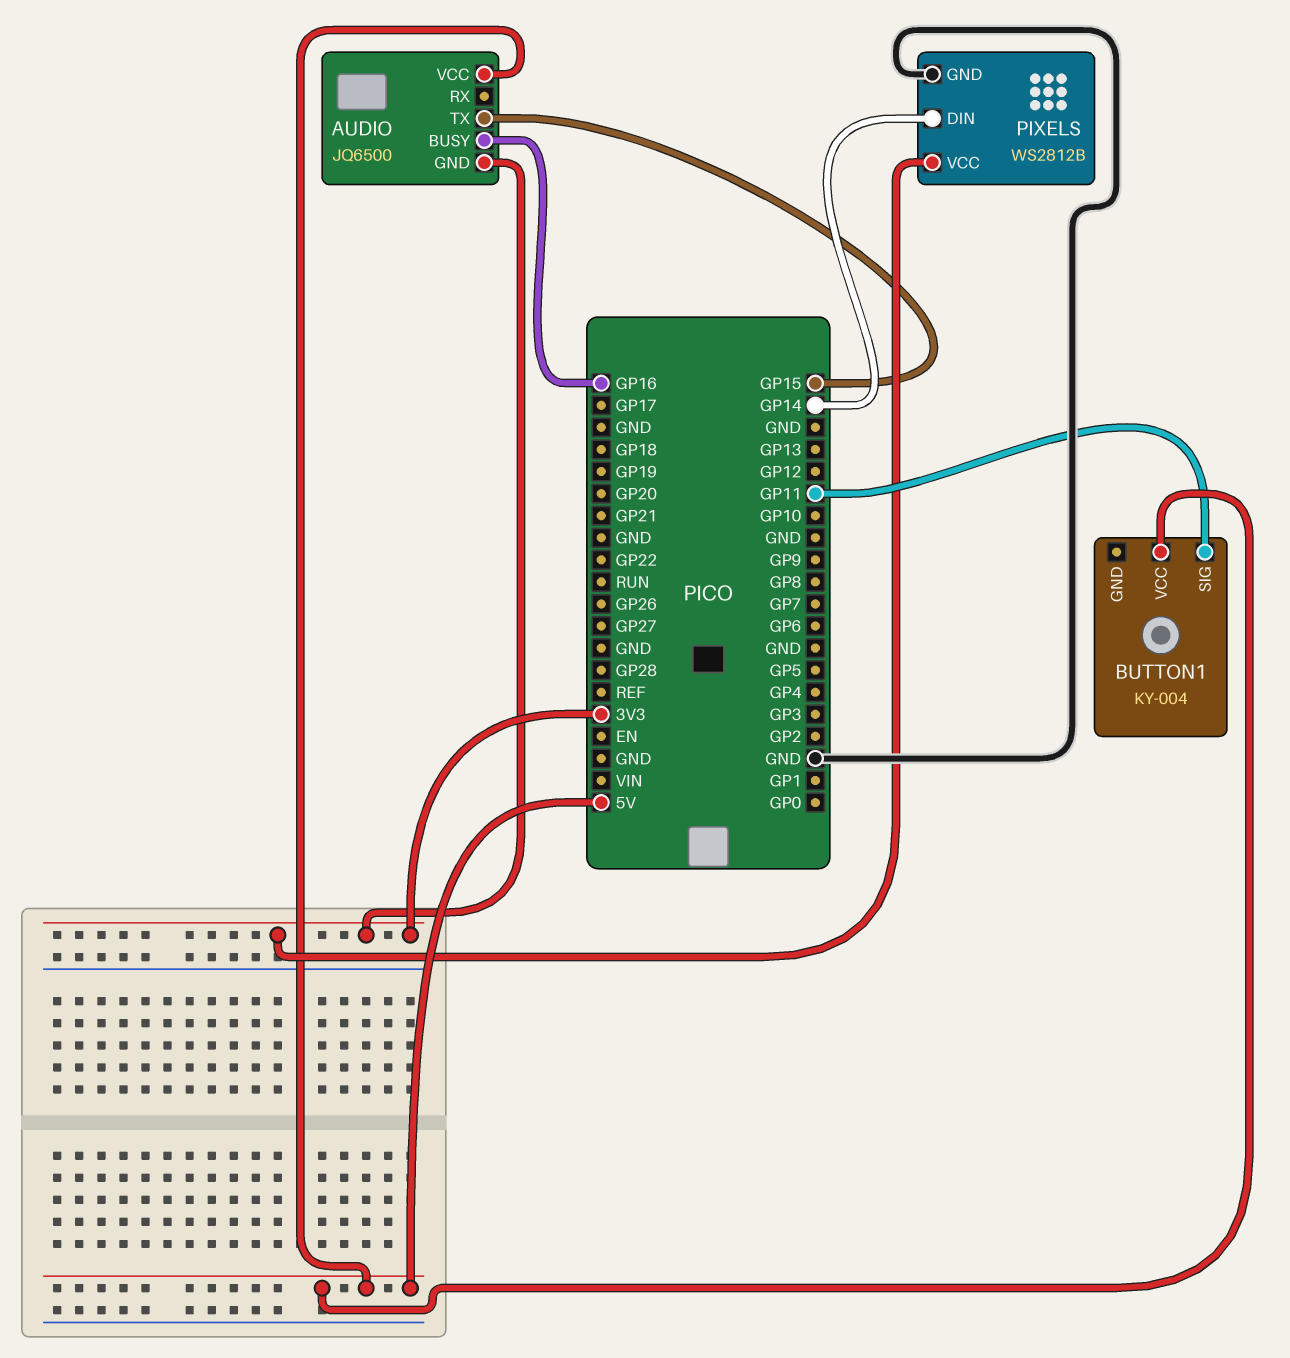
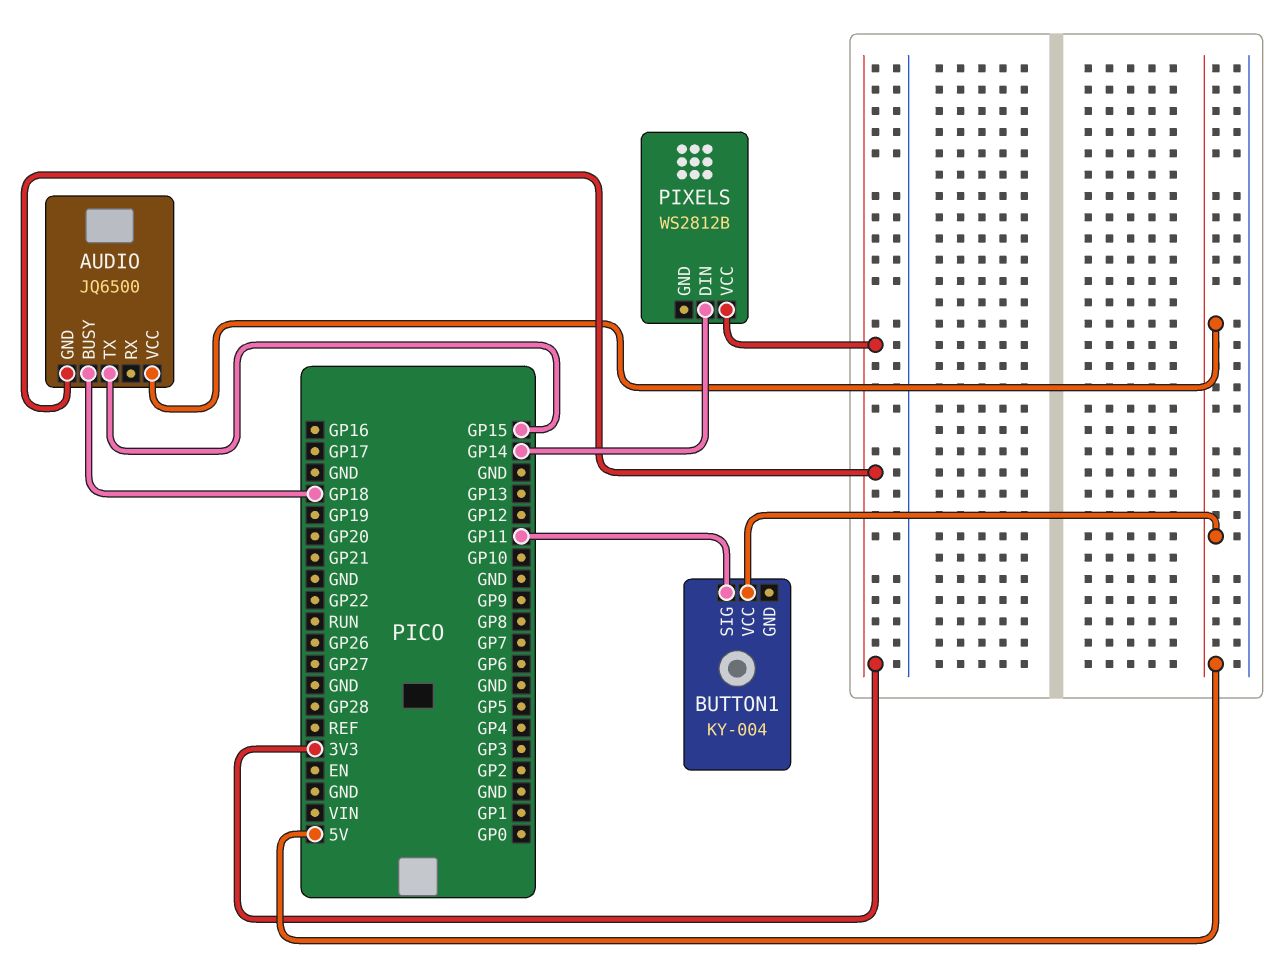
AUDIO pin BUSY: GP16 -> GP18
PIXELS pin GND: GND -> none

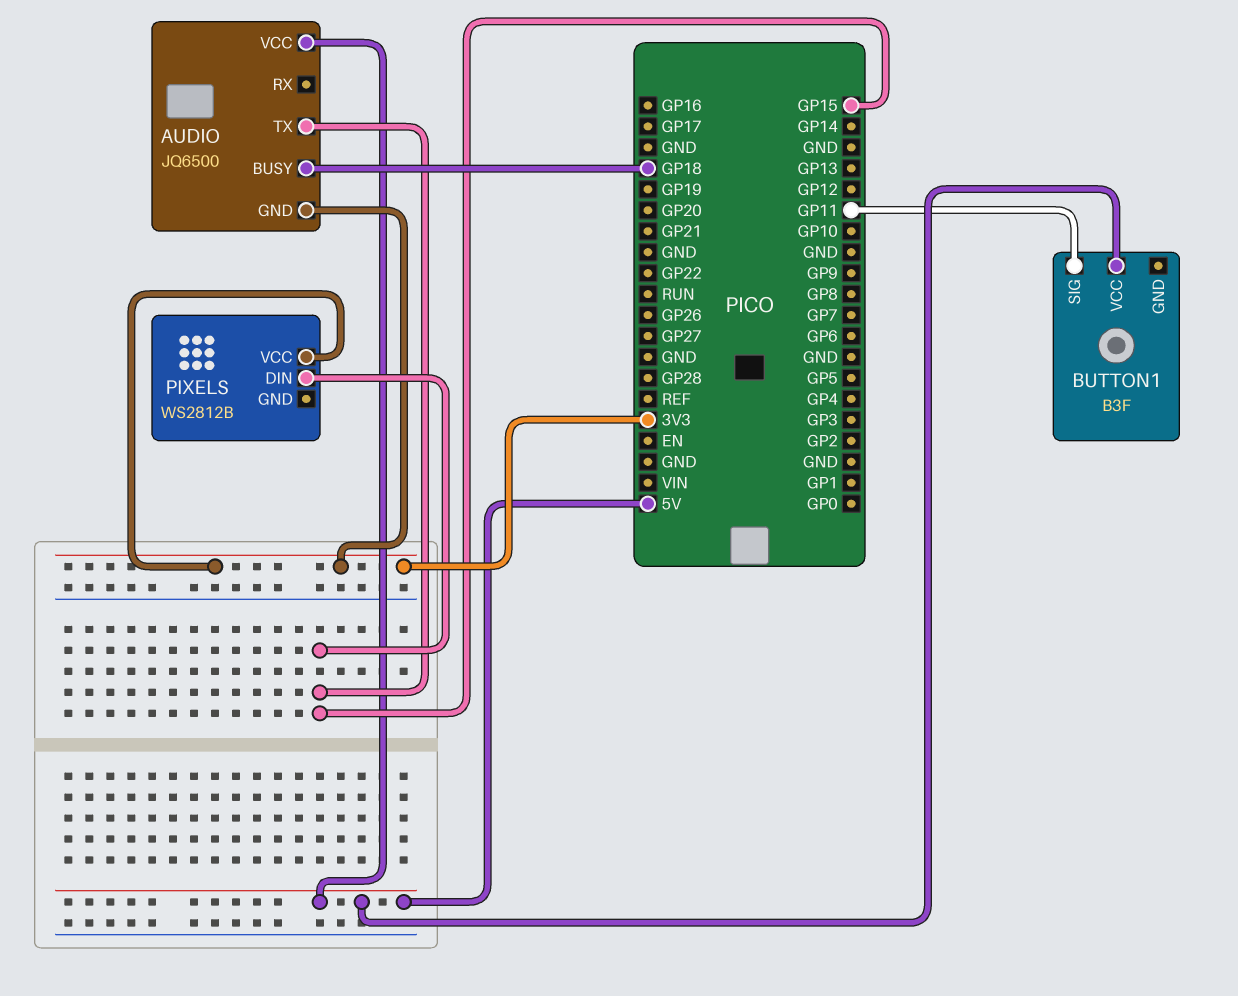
BUTTON1: KY-004 -> B3F
PIXELS pin DIN: GP14 -> GP15

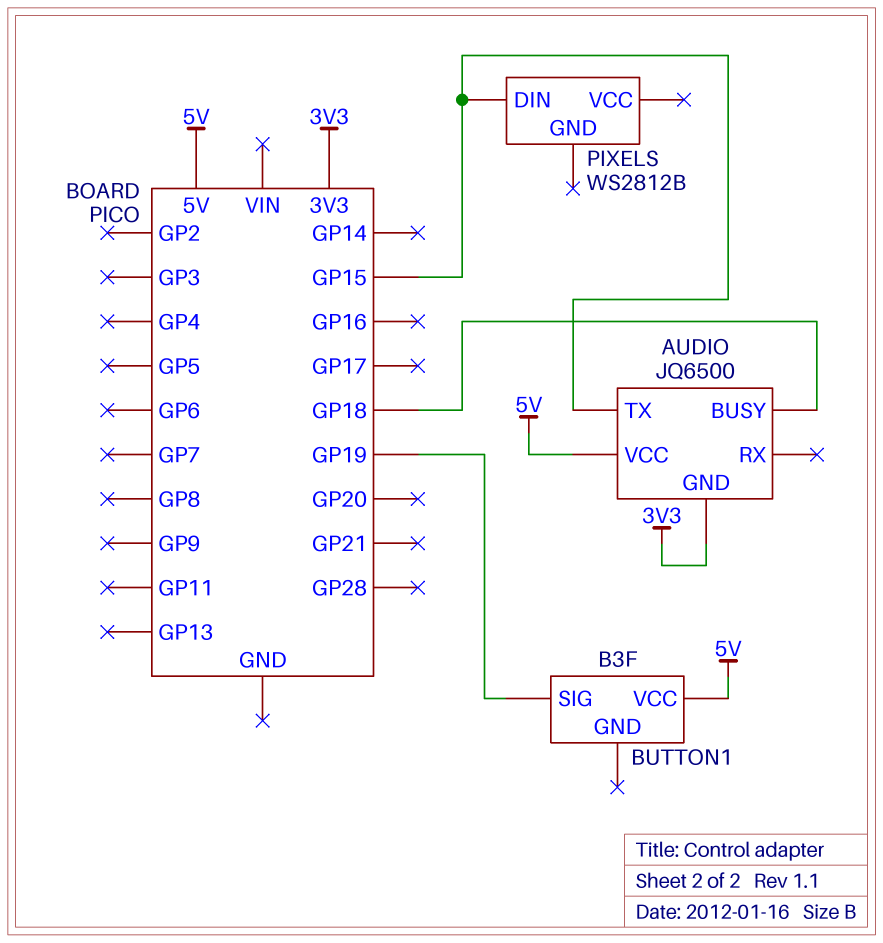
BUTTON1 pin SIG: GP11 -> GP19
PIXELS pin VCC: 3V3 -> none

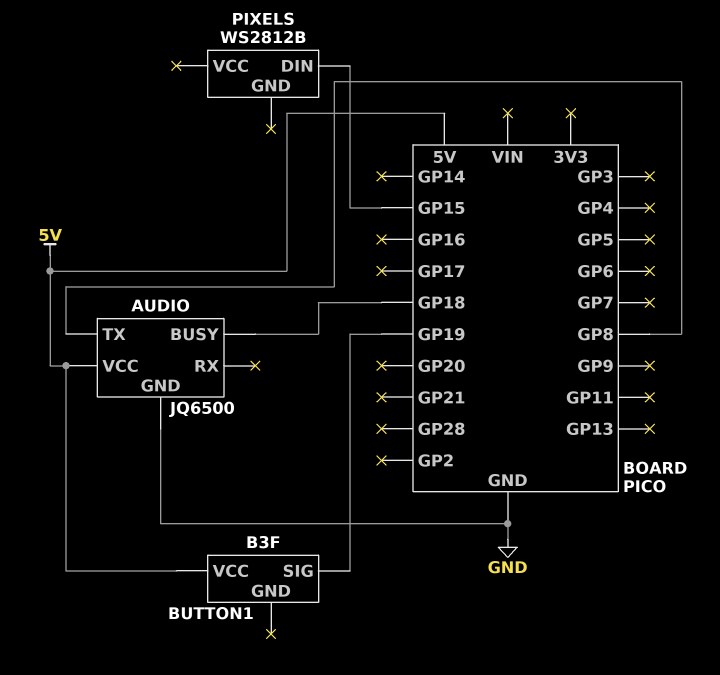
AUDIO pin GND: 3V3 -> GND
AUDIO pin TX: GP15 -> GP8

